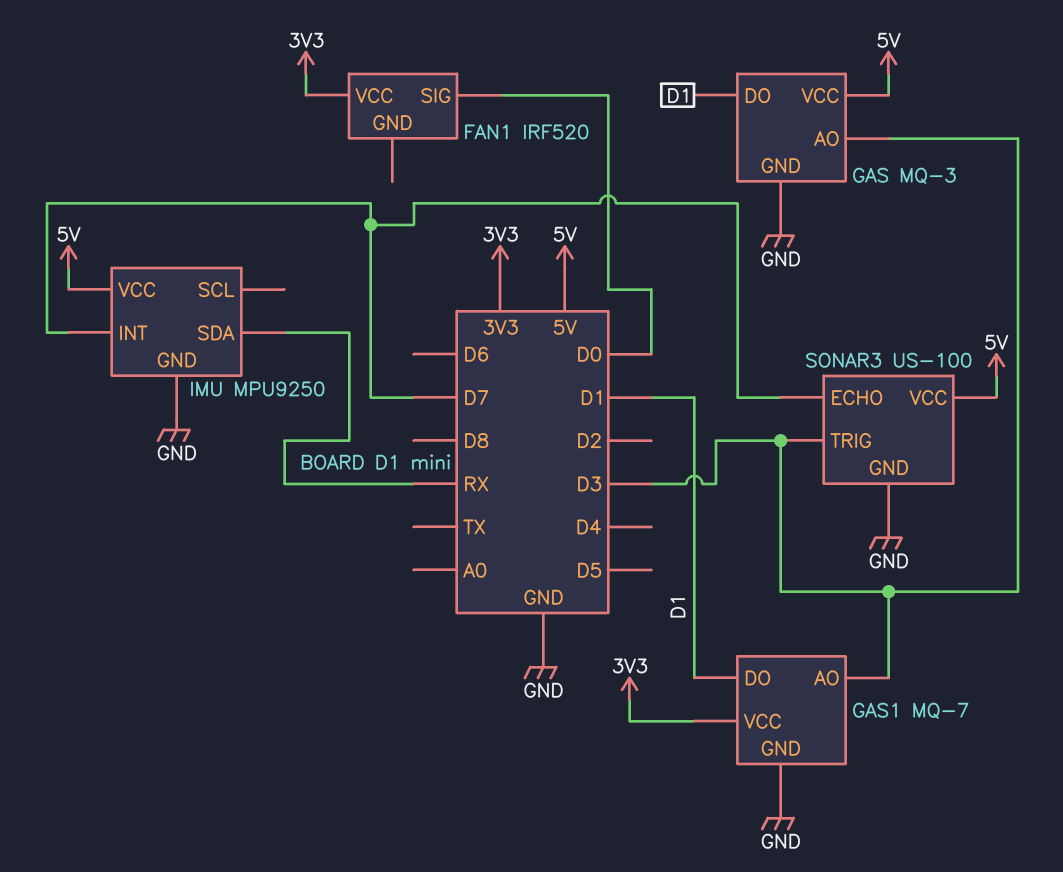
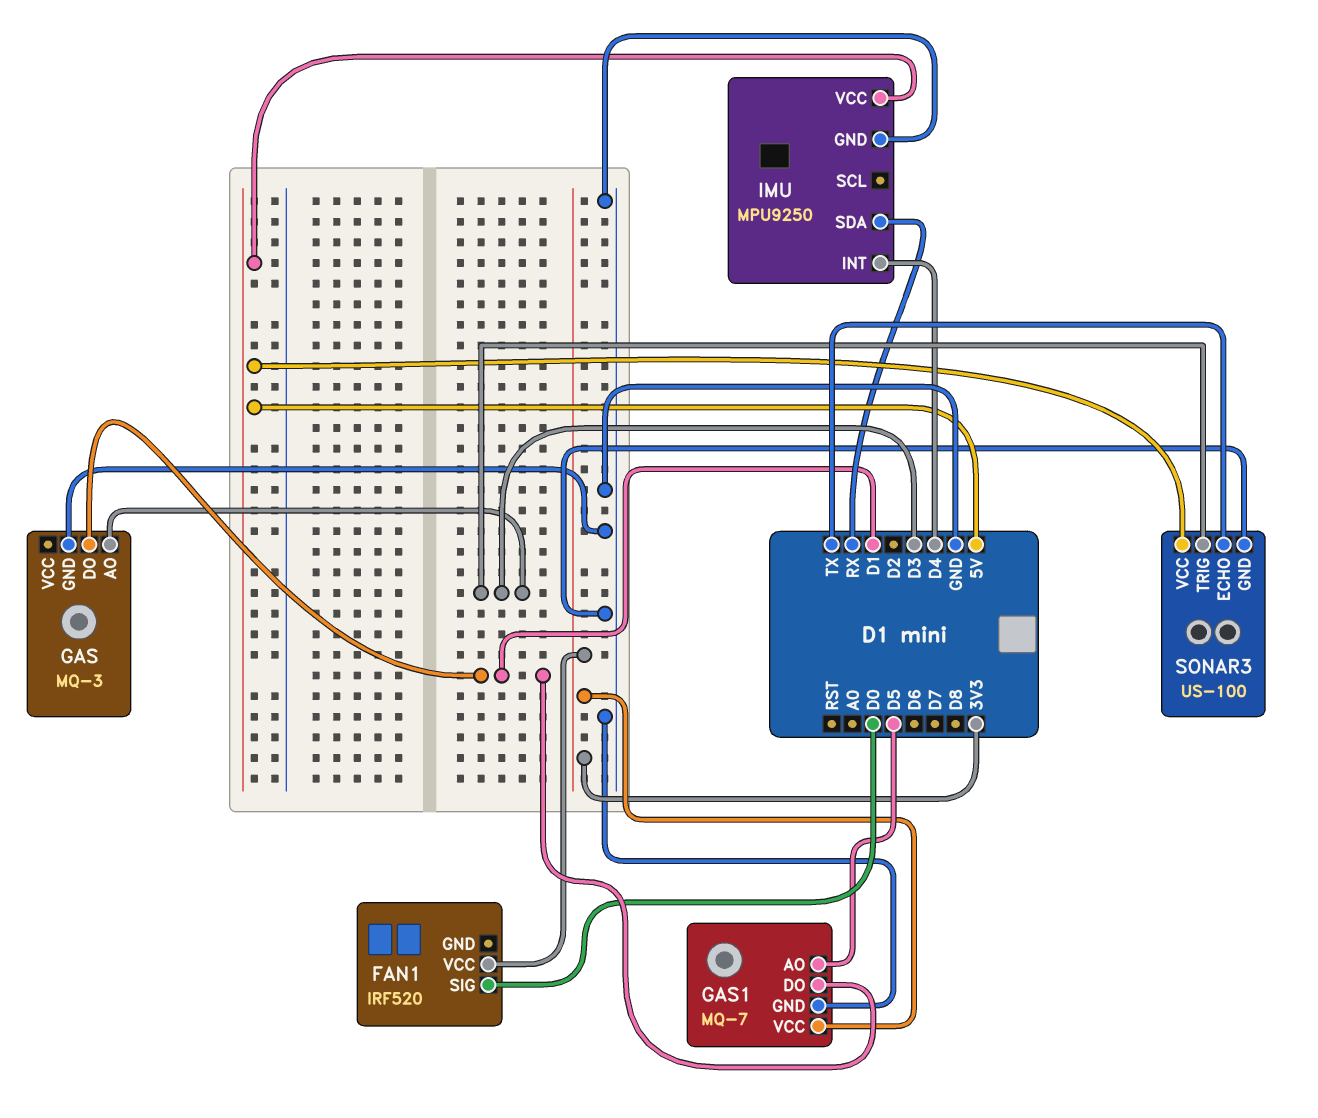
GAS pin VCC: 5V -> none
GAS1 pin AO: D3 -> D5
IMU pin INT: D7 -> D4
SONAR3 pin ECHO: D7 -> TX

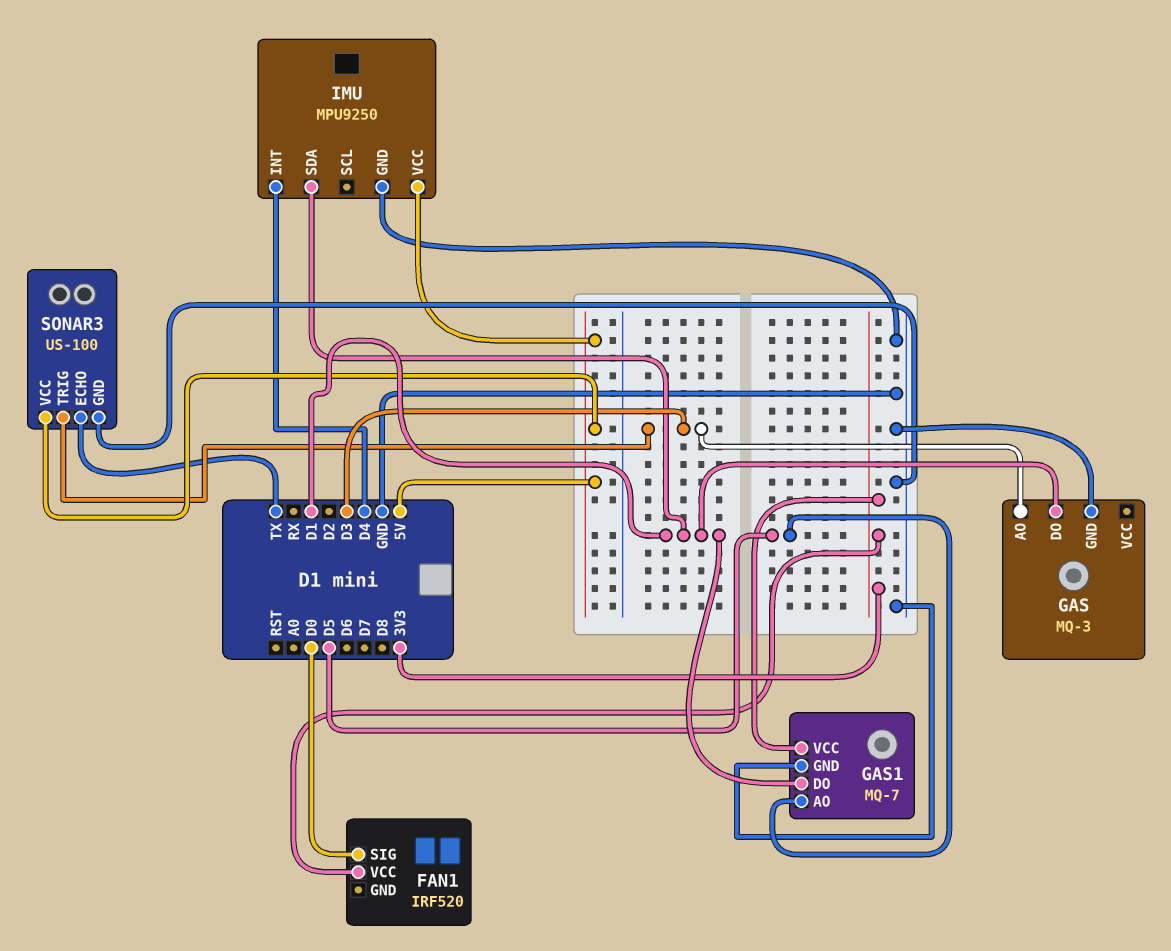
IMU pin SDA: RX -> D1

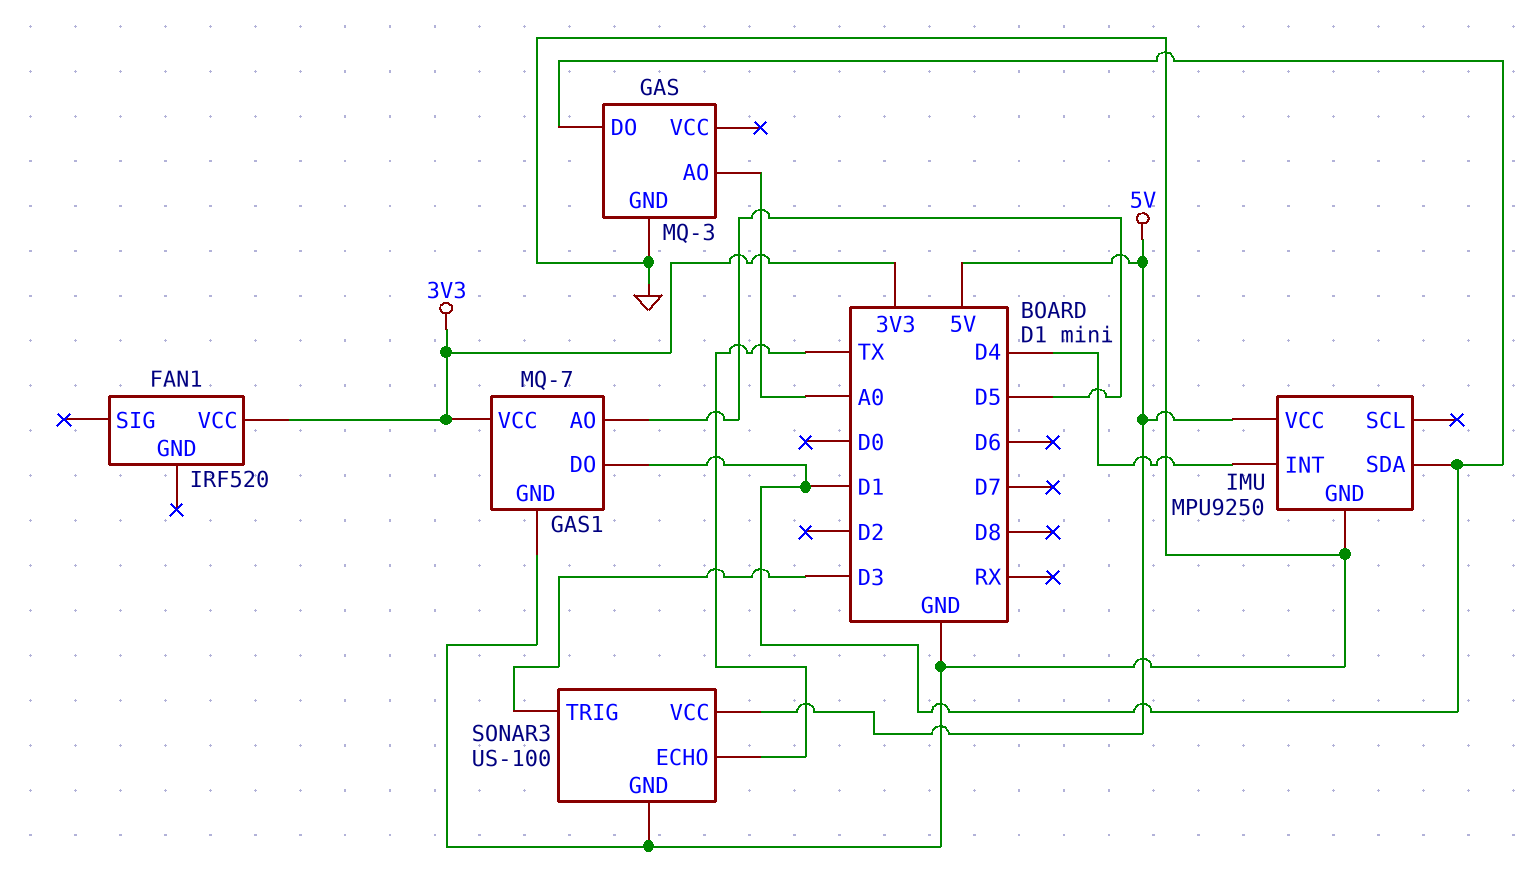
FAN1 pin SIG: D0 -> none
GAS pin AO: D3 -> A0

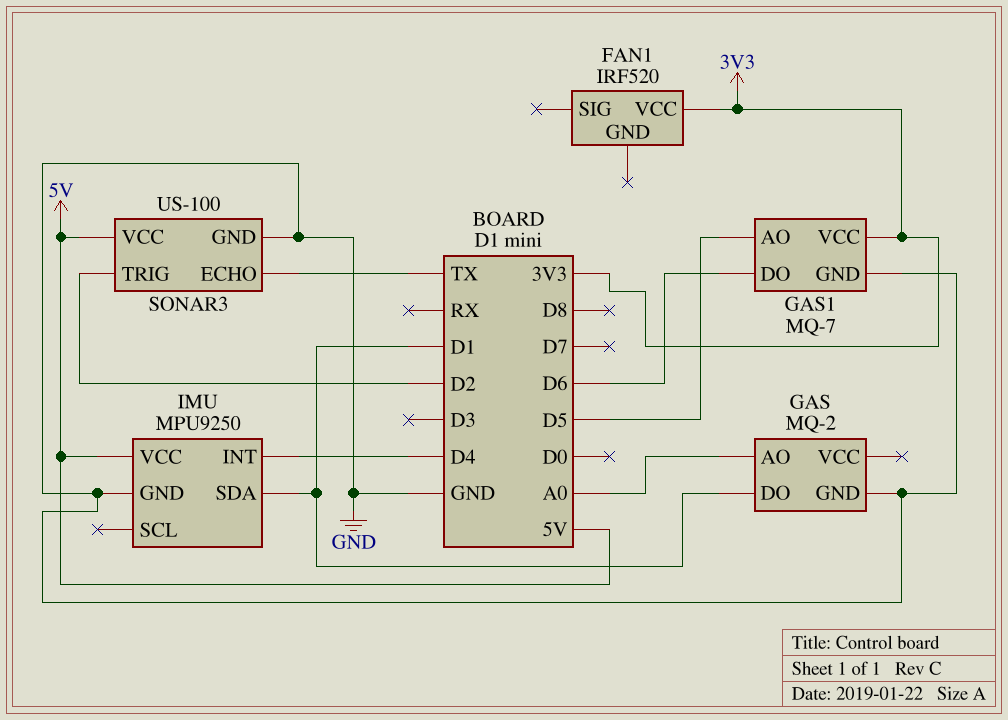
GAS: MQ-3 -> MQ-2
GAS1 pin DO: D1 -> D6
SONAR3 pin TRIG: D3 -> D2

